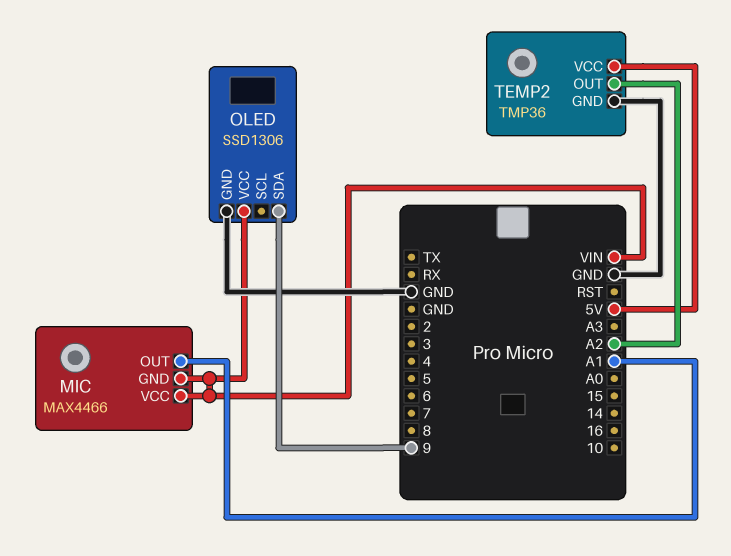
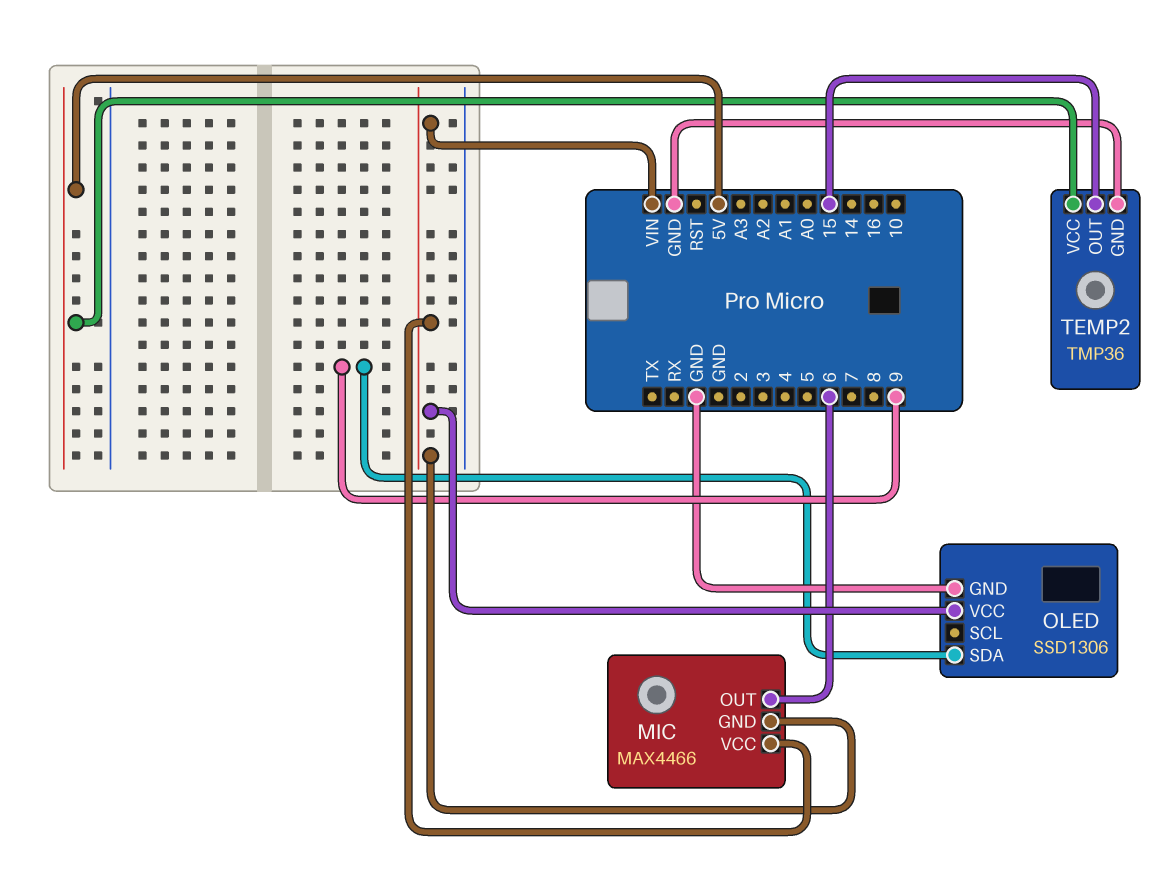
MIC pin OUT: A1 -> 6
TEMP2 pin OUT: A2 -> 15

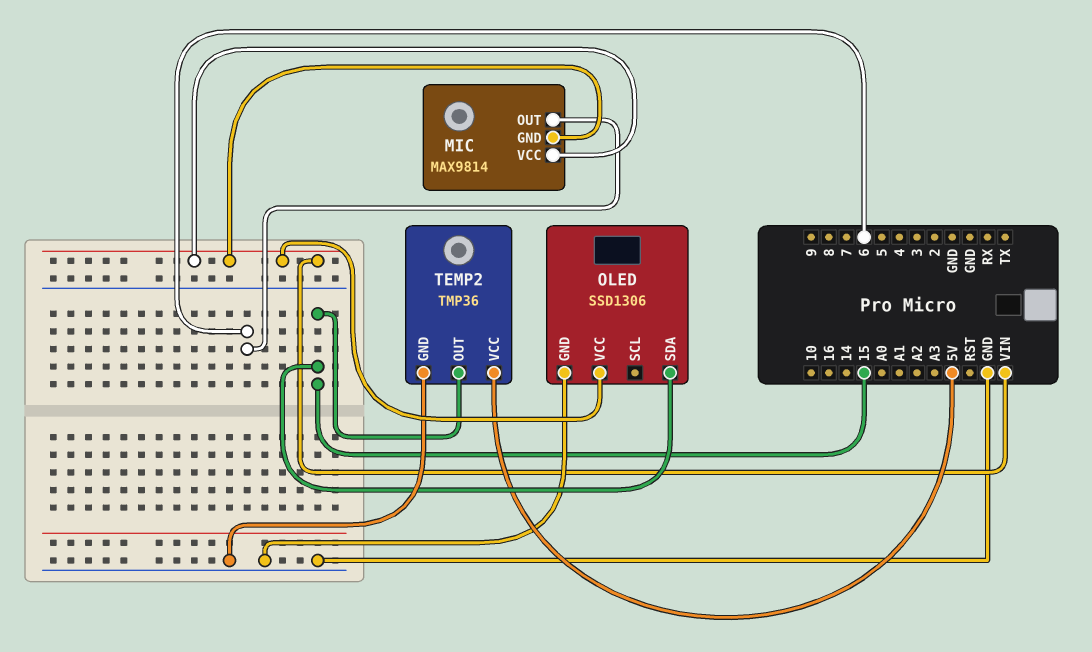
MIC: MAX4466 -> MAX9814
OLED pin SDA: 9 -> 15

